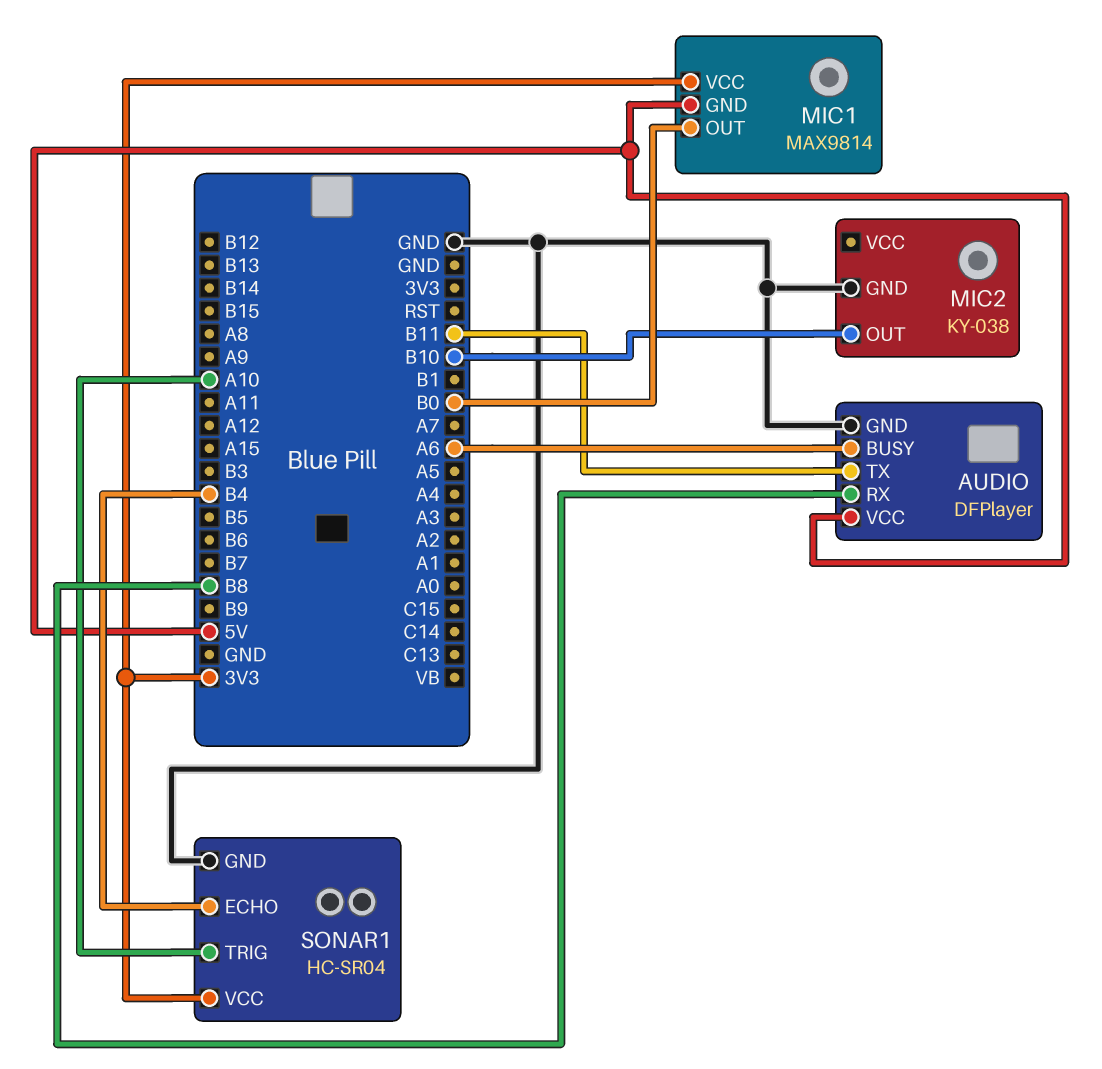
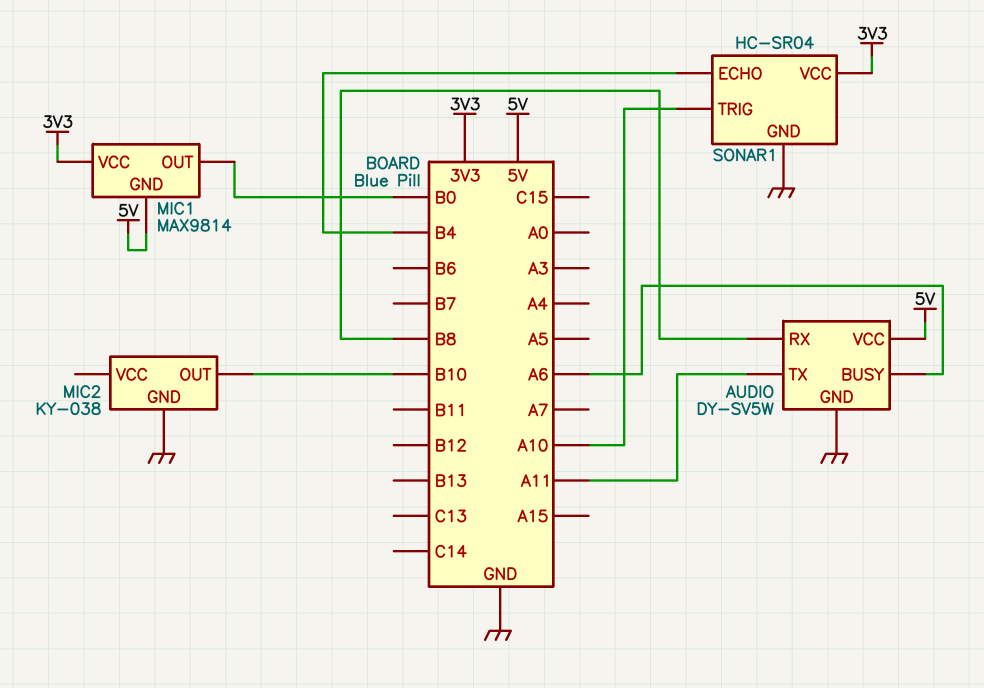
AUDIO: DFPlayer -> DY-SV5W
AUDIO pin TX: B11 -> A11

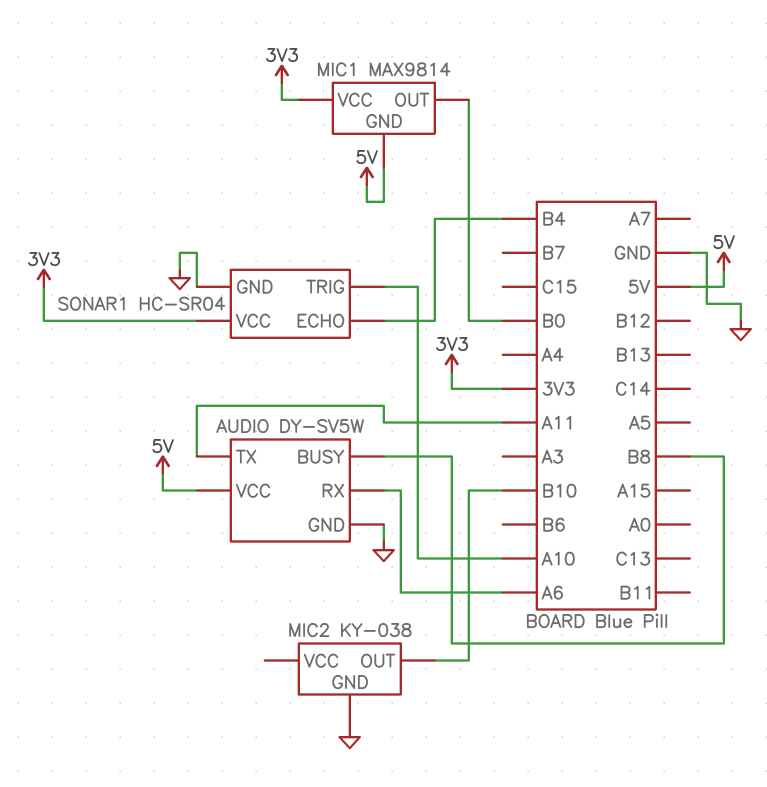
AUDIO pin BUSY: A6 -> B8
AUDIO pin RX: B8 -> A6

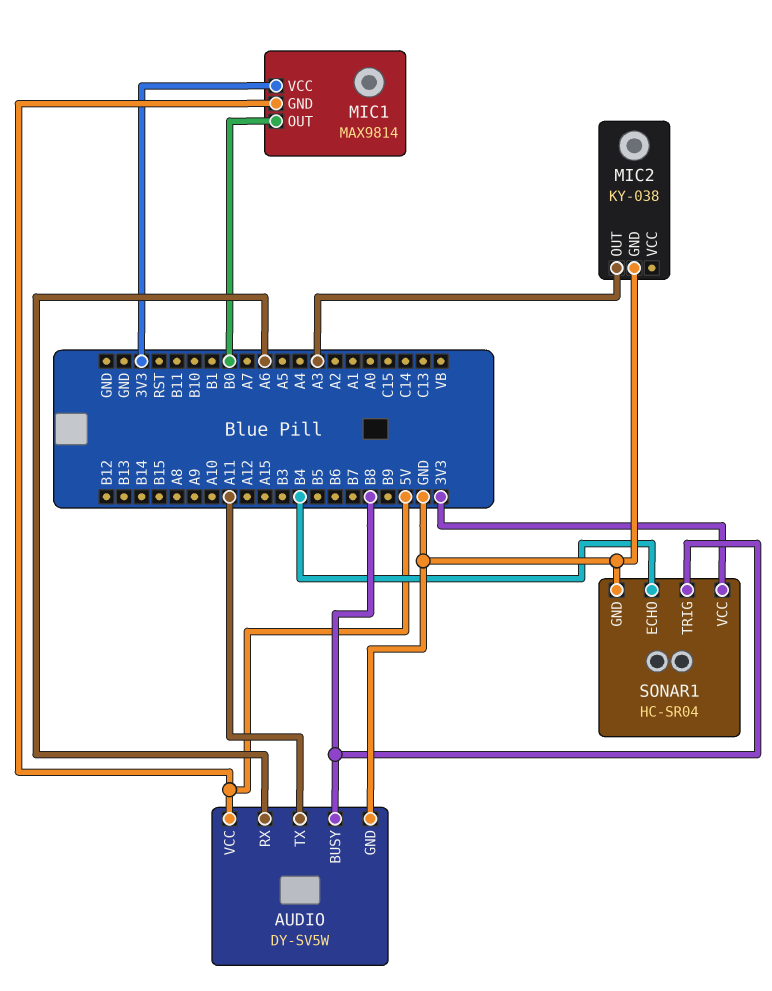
MIC2 pin OUT: B10 -> A3
SONAR1 pin TRIG: A10 -> B8

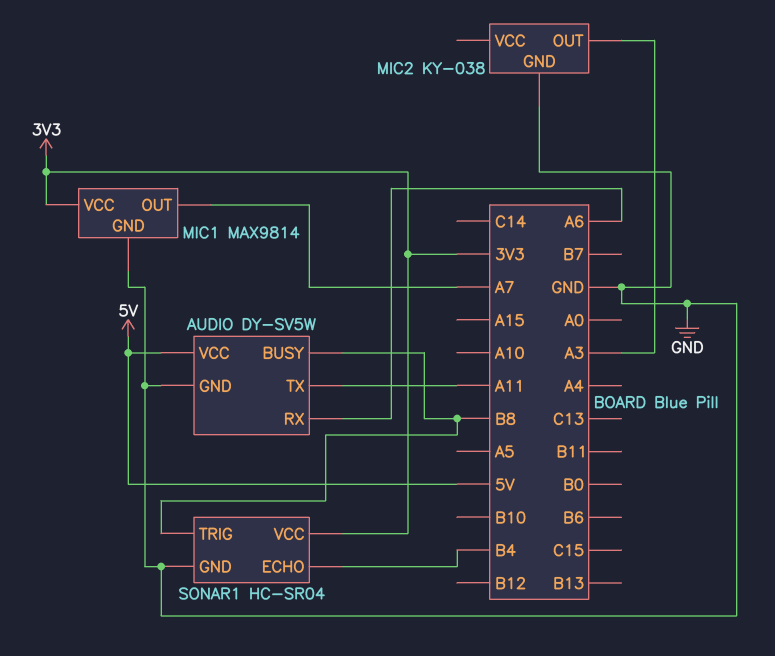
MIC1 pin GND: 5V -> GND
MIC1 pin OUT: B0 -> A7

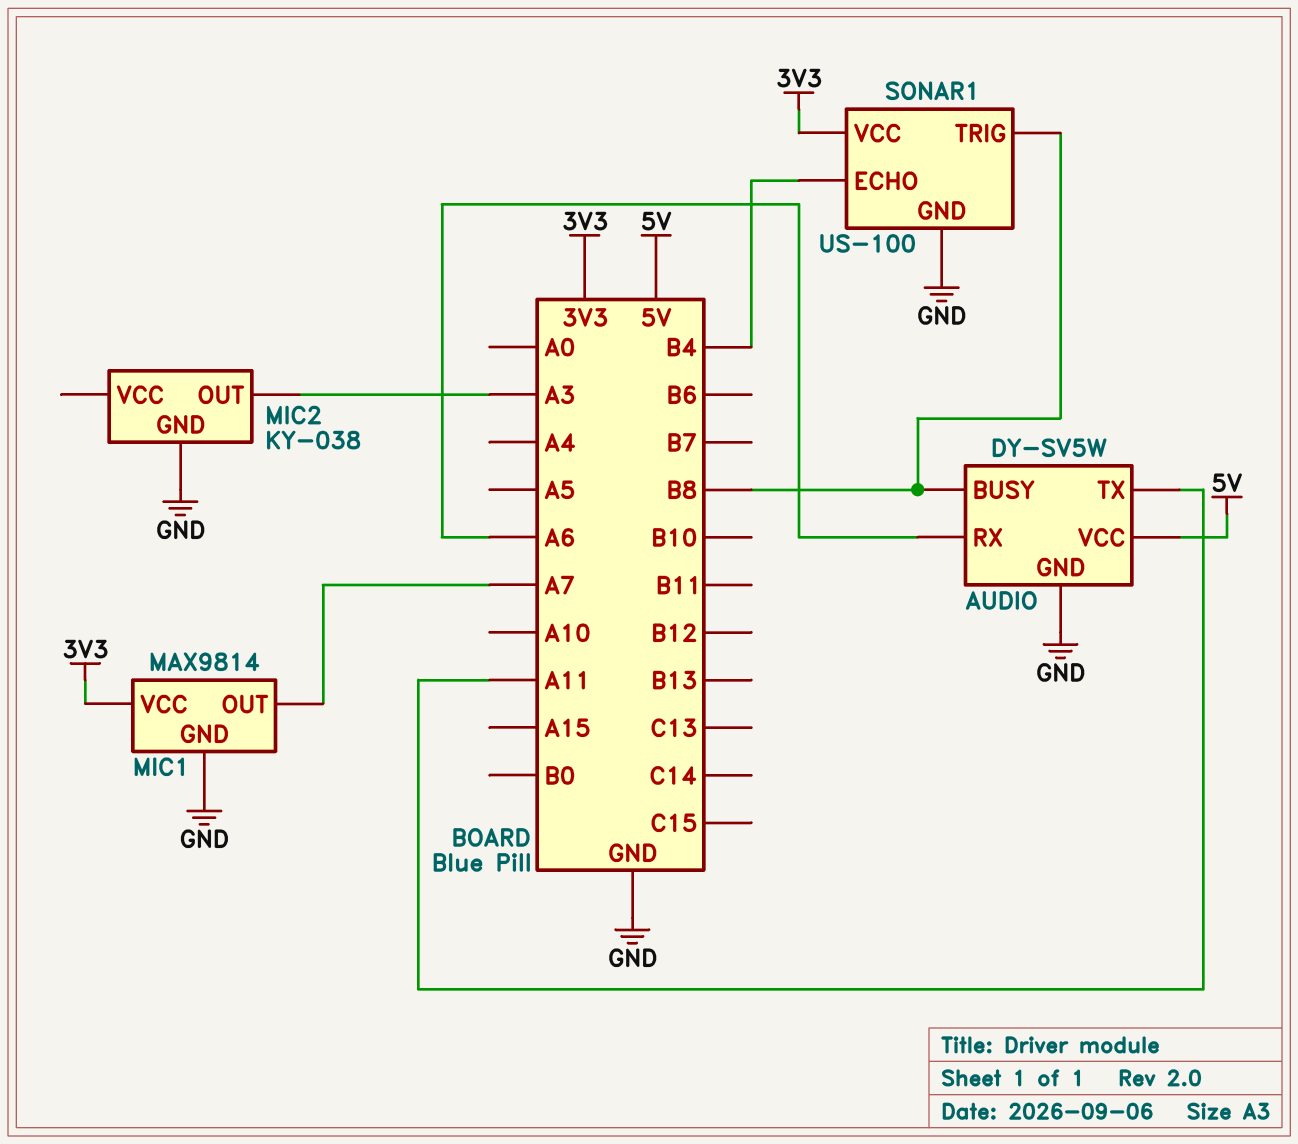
SONAR1: HC-SR04 -> US-100

